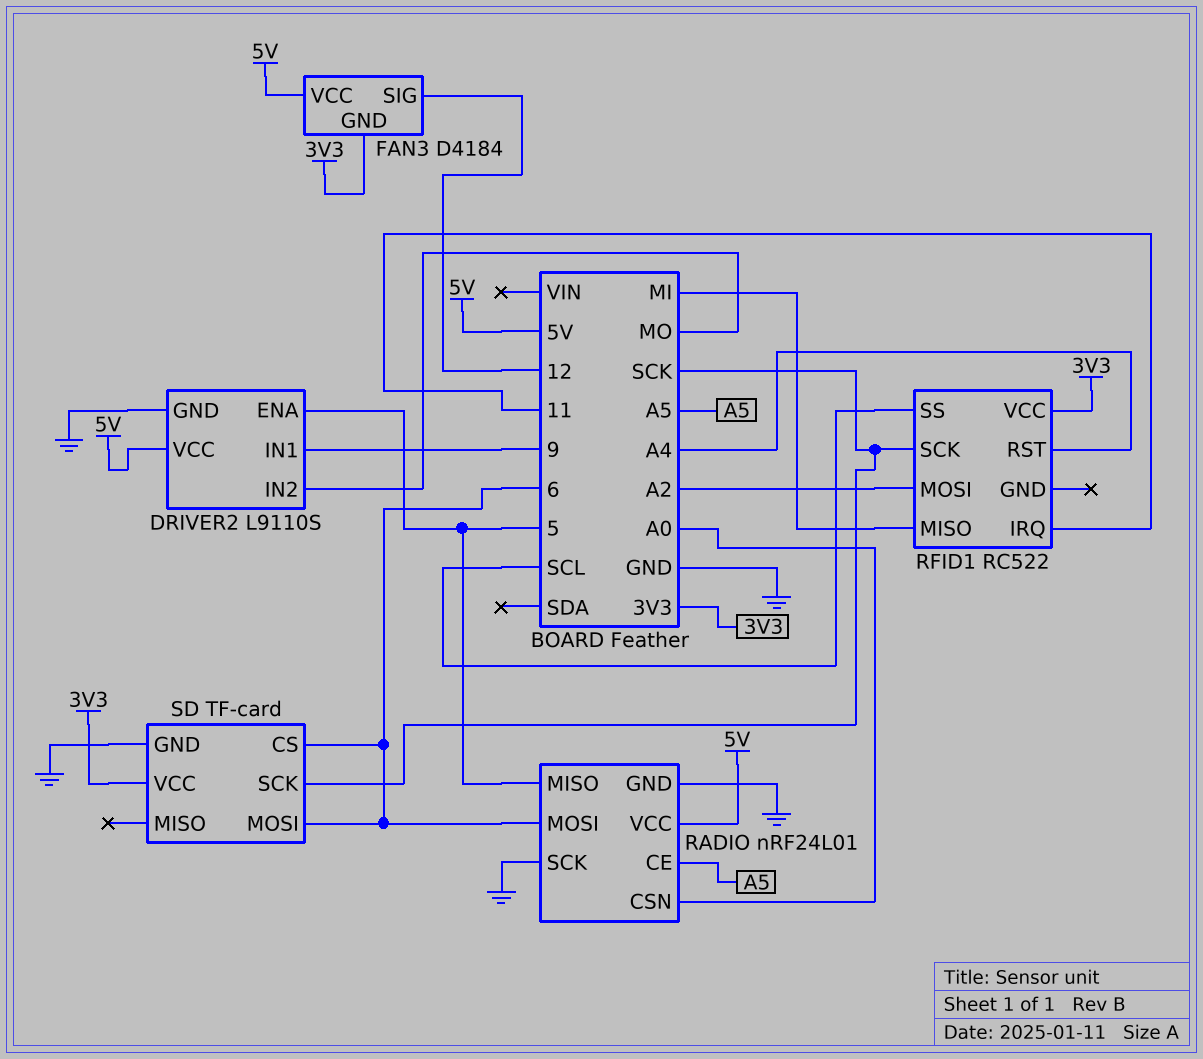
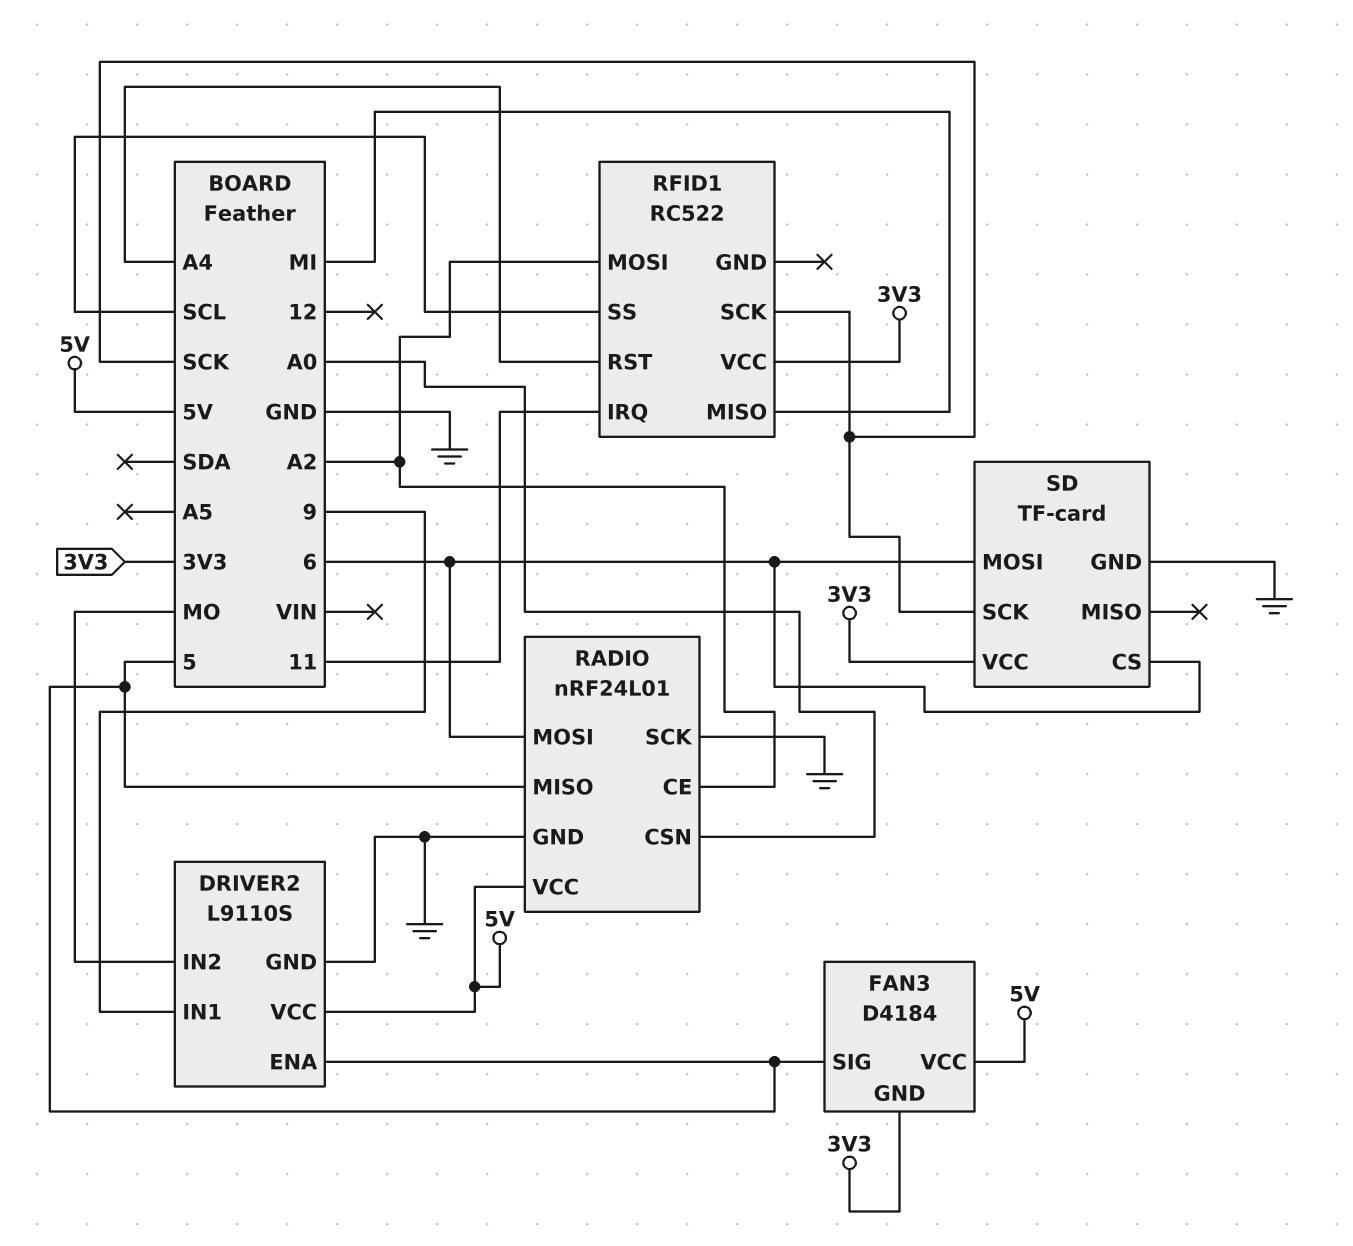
FAN3 pin SIG: 12 -> 5
RADIO pin CE: A5 -> A2

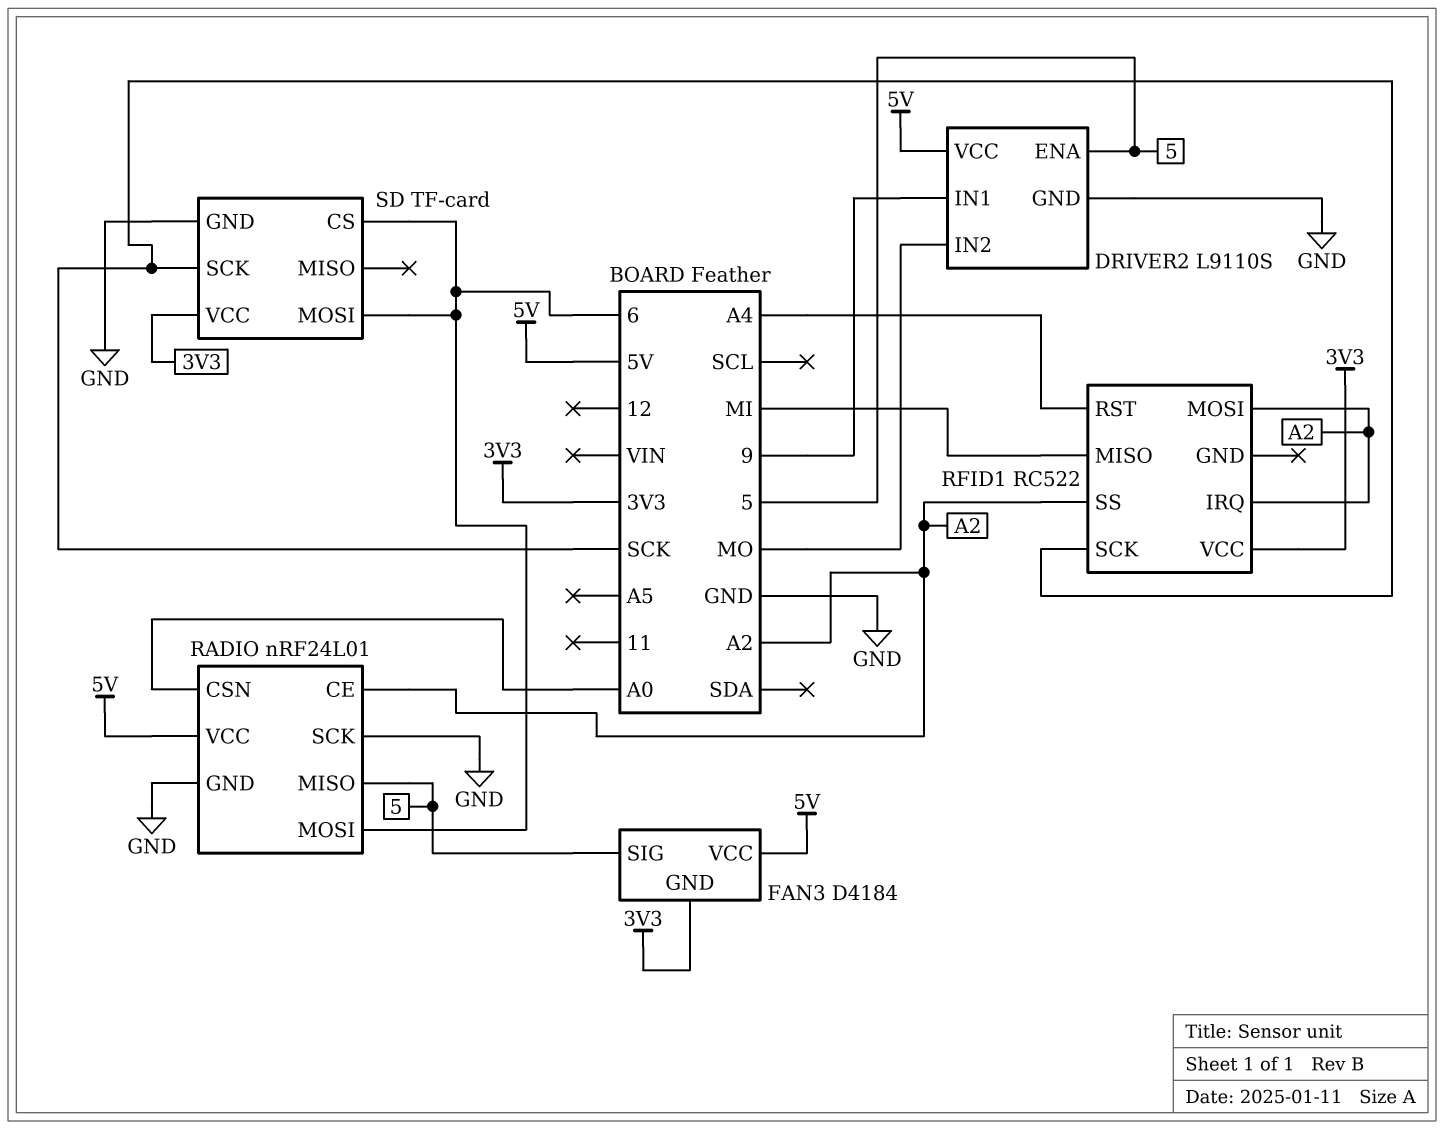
RFID1 pin IRQ: 11 -> A2
RFID1 pin SS: SCL -> A2

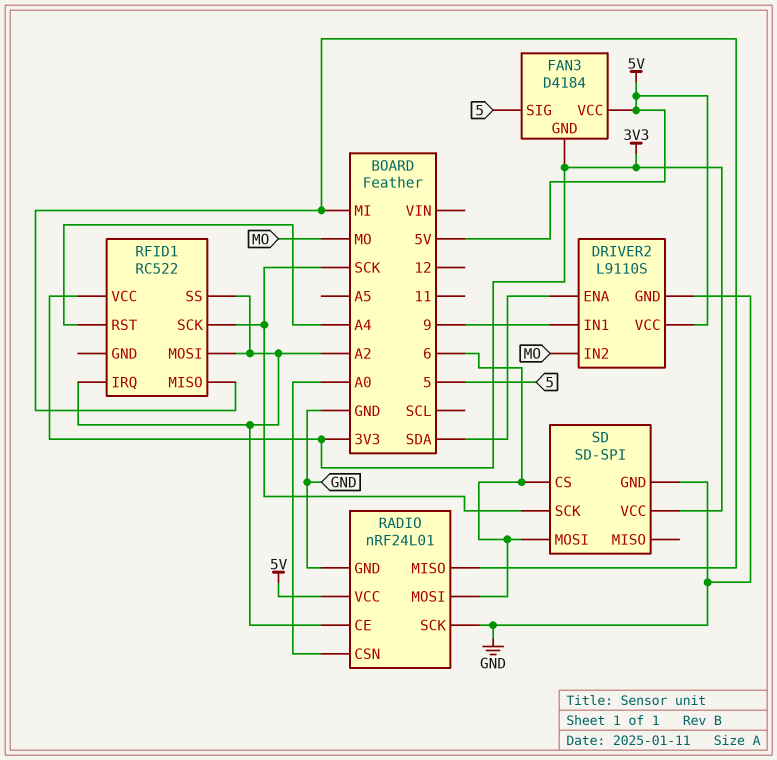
DRIVER2 pin ENA: 5 -> SDA
RADIO pin MISO: 5 -> MI
SD: TF-card -> SD-SPI

